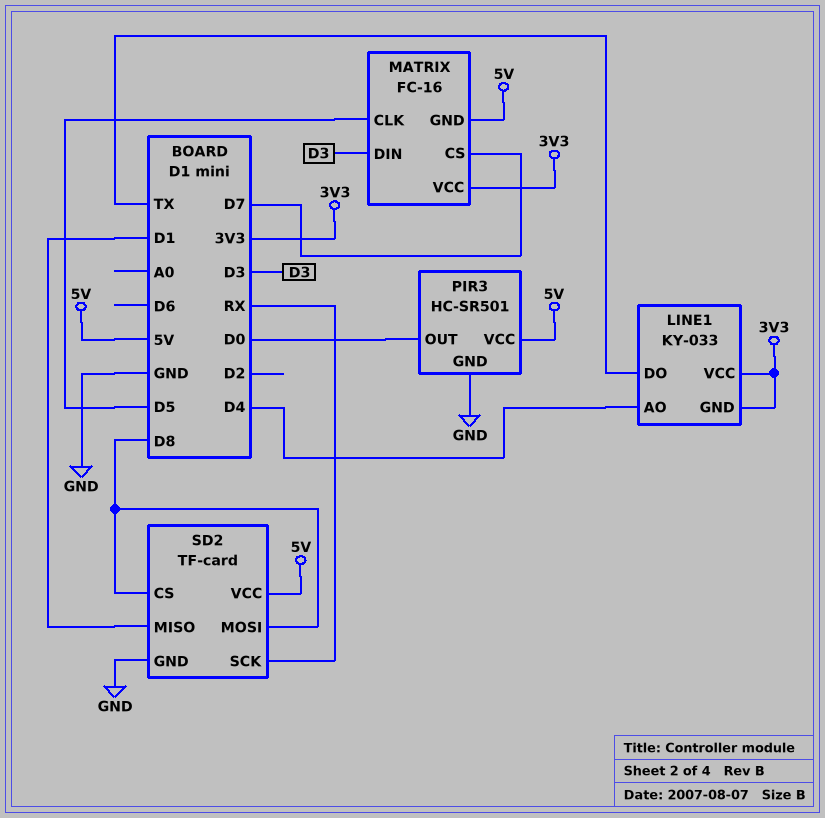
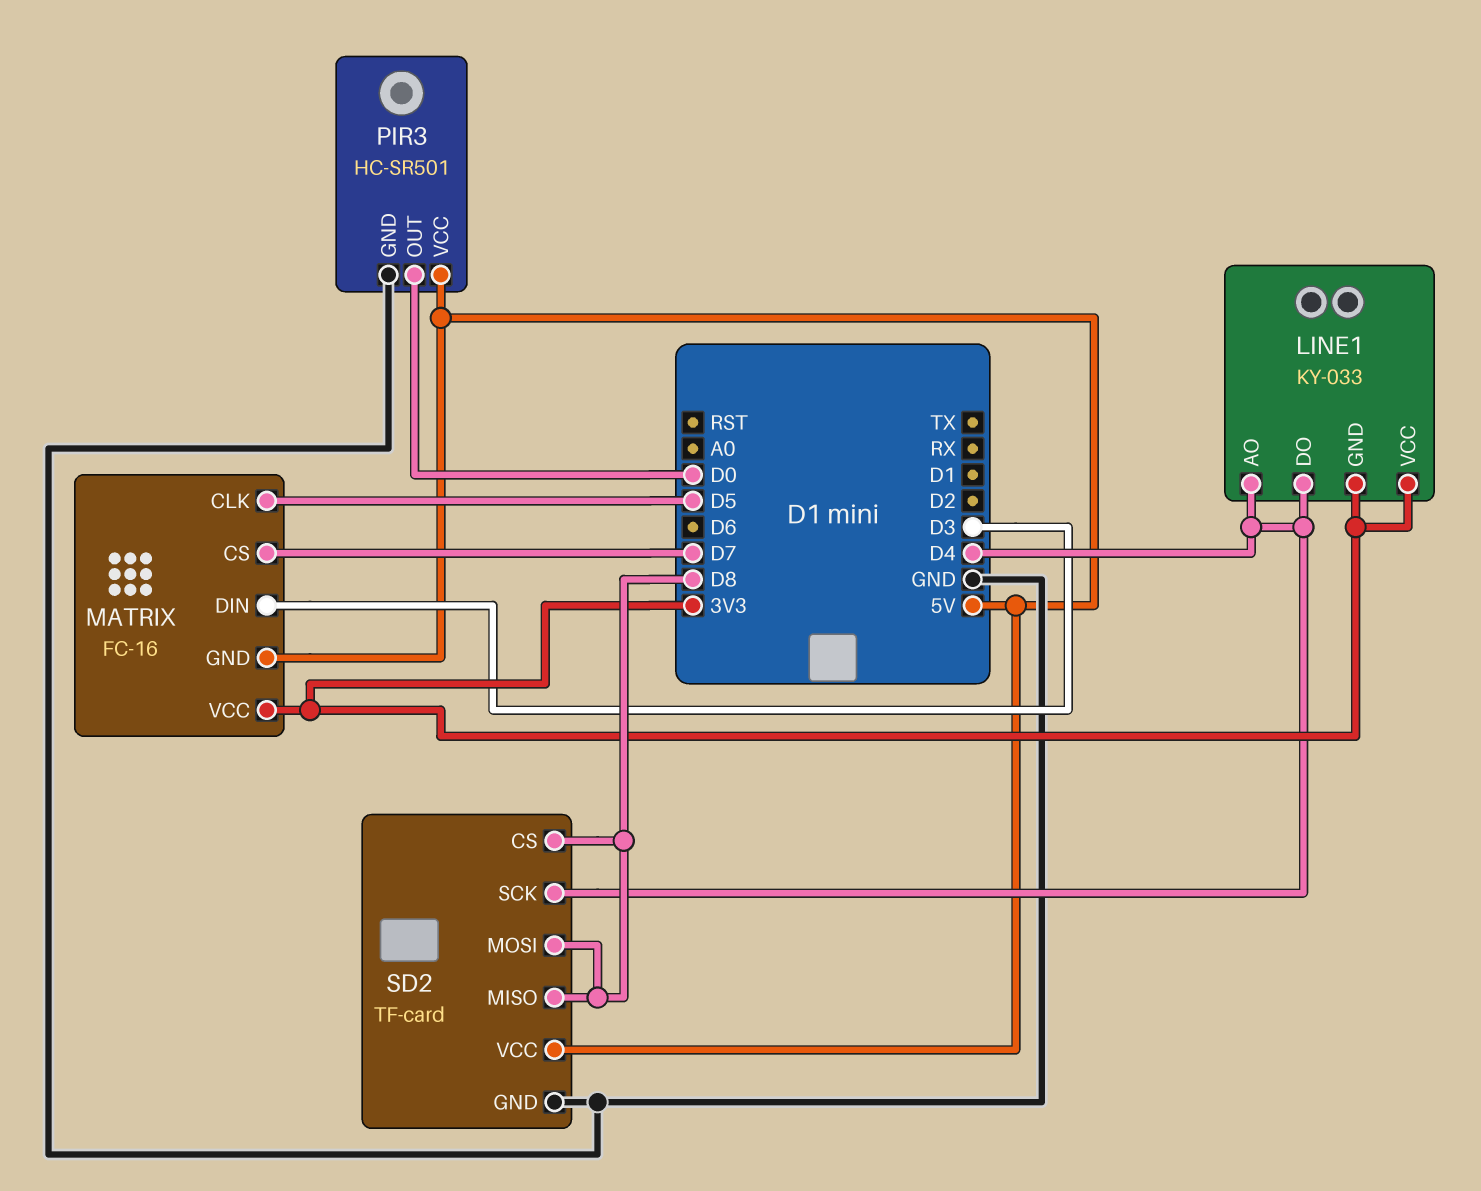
LINE1 pin DO: TX -> D4
SD2 pin MISO: D1 -> D8
SD2 pin SCK: RX -> D4

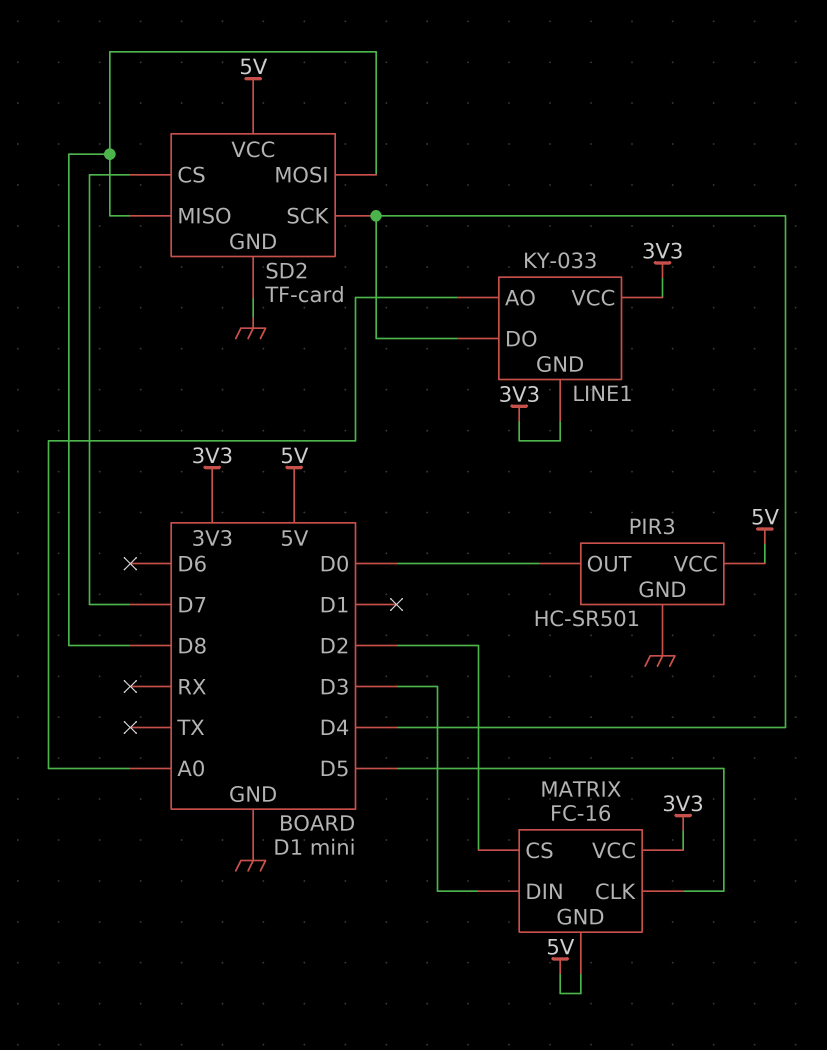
LINE1 pin AO: D4 -> A0
MATRIX pin CS: D7 -> D2
SD2 pin CS: D8 -> D7

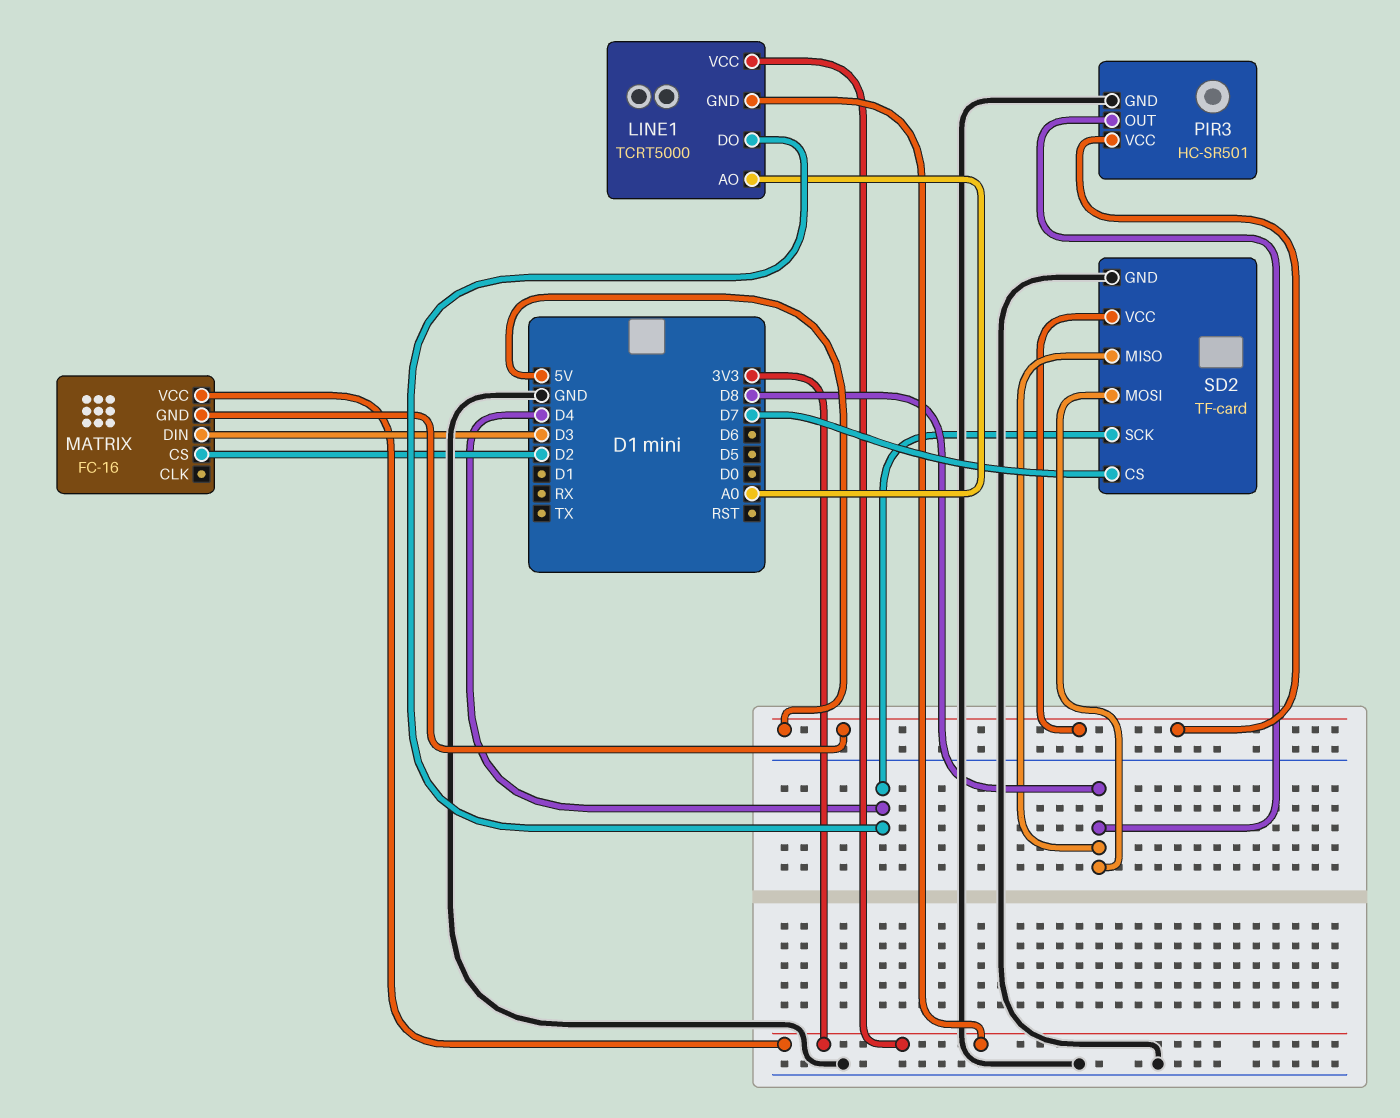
LINE1: KY-033 -> TCRT5000
MATRIX pin CLK: D5 -> none
PIR3 pin OUT: D0 -> D8

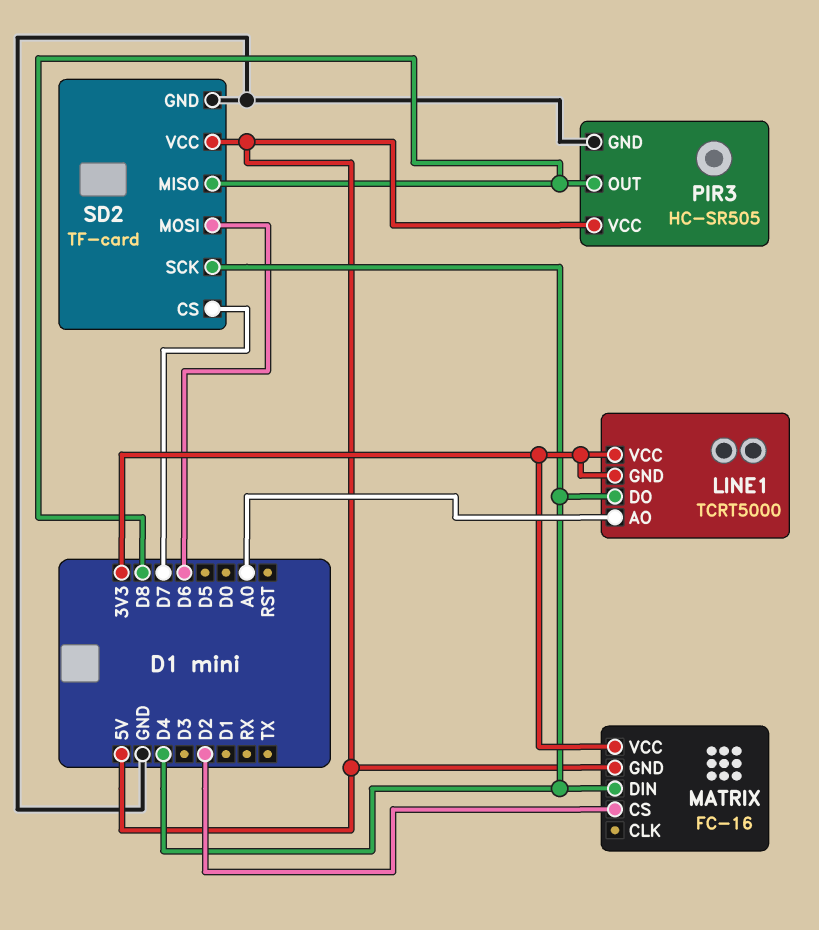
MATRIX pin DIN: D3 -> D4
PIR3: HC-SR501 -> HC-SR505
SD2 pin MOSI: D8 -> D6

